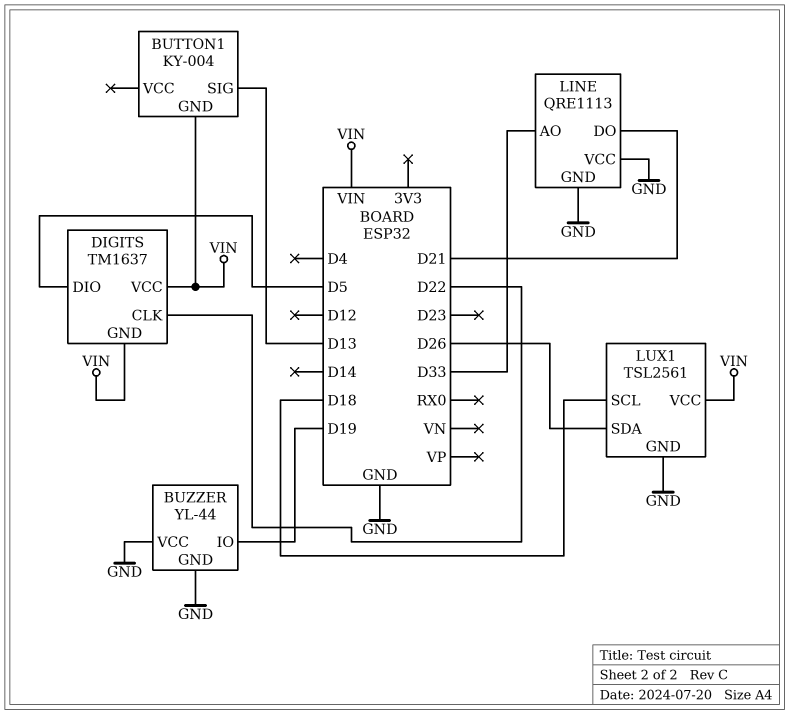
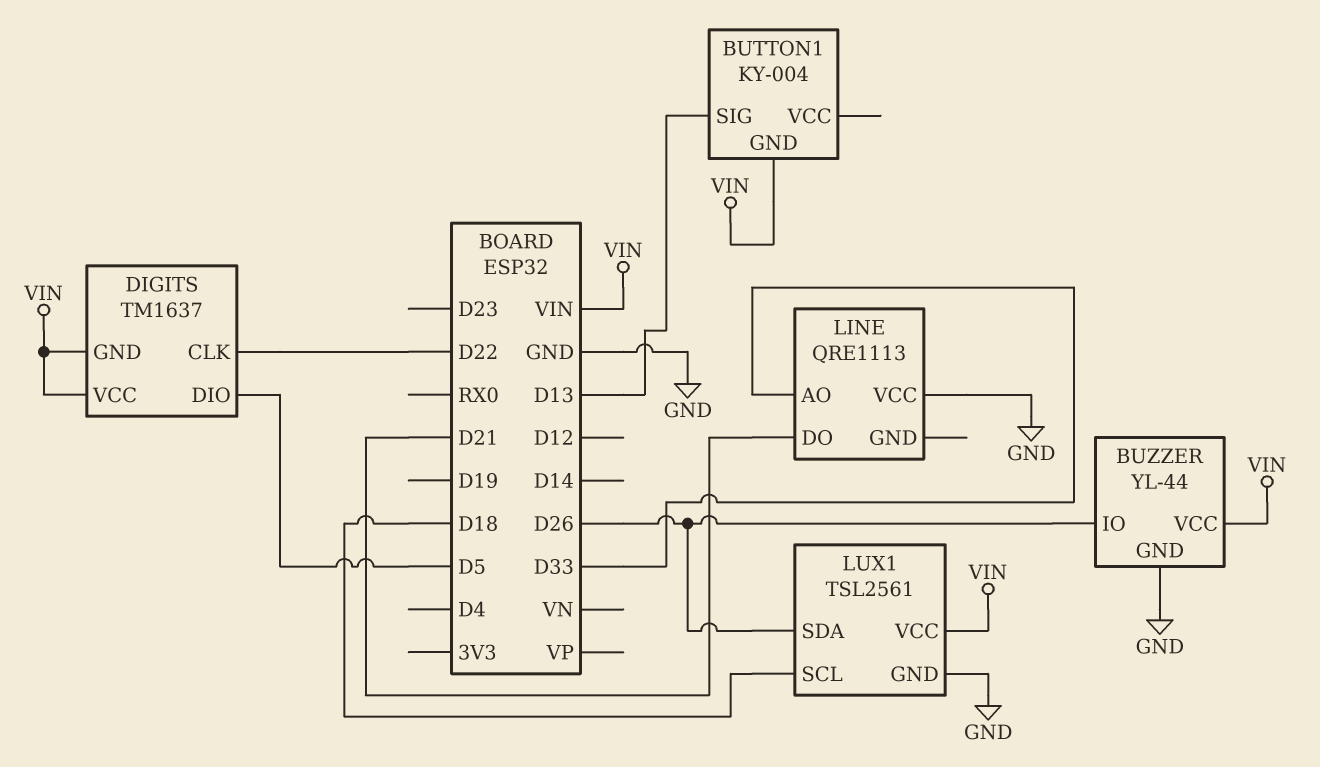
BUZZER pin IO: D19 -> D26
BUZZER pin VCC: GND -> VIN
LINE pin GND: GND -> none

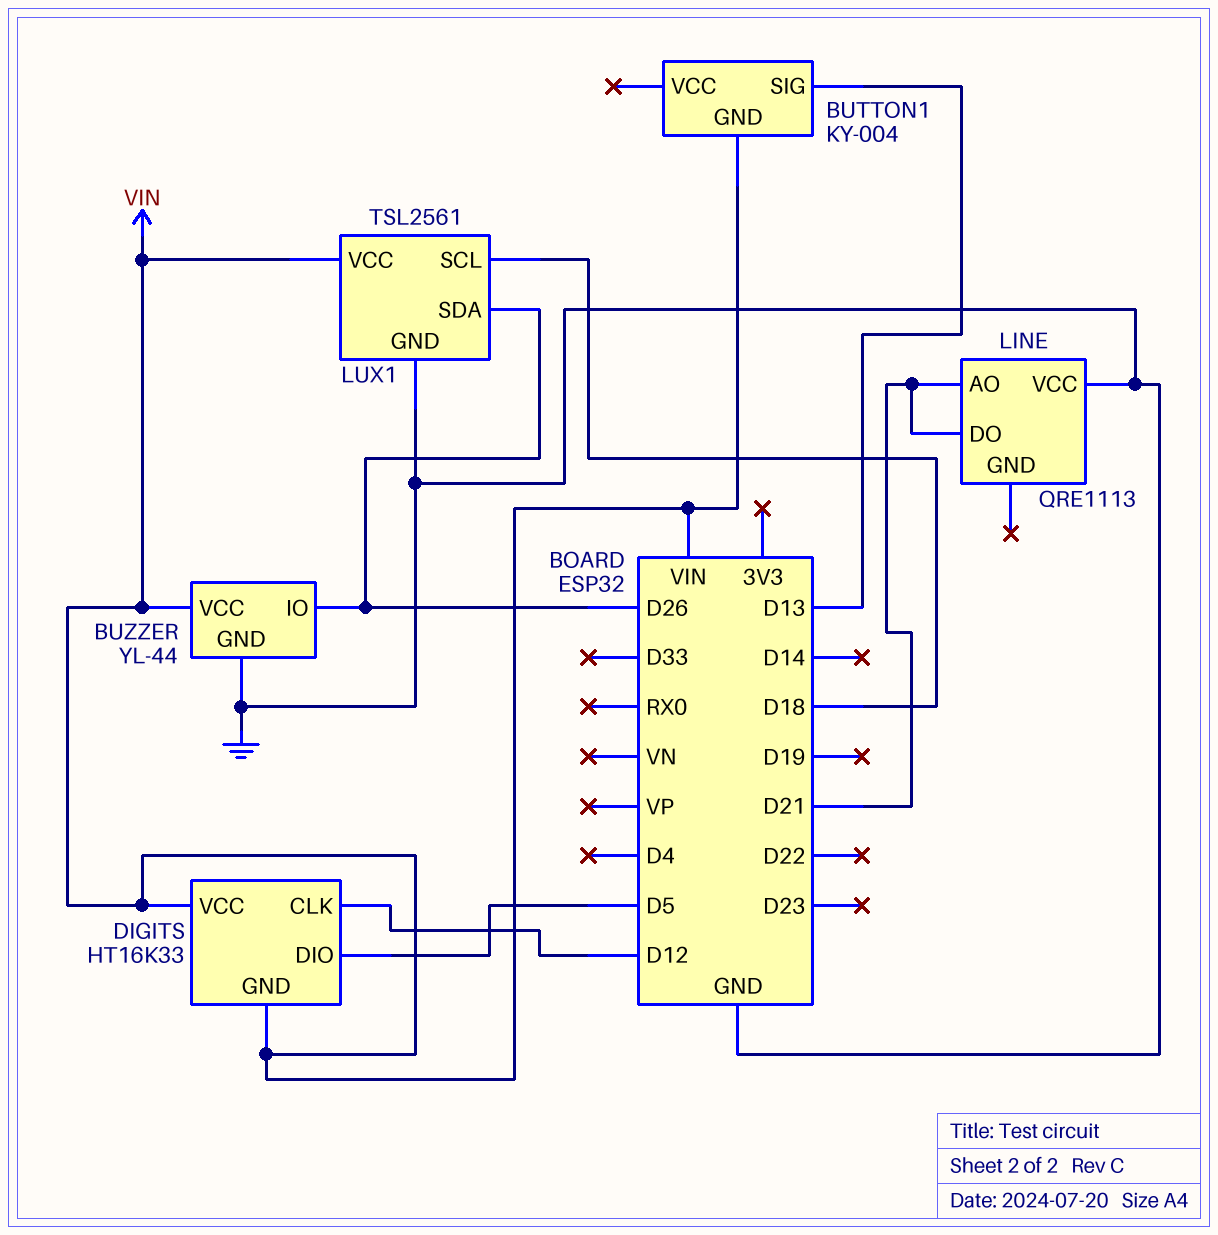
DIGITS: TM1637 -> HT16K33
DIGITS pin CLK: D22 -> D12
LINE pin AO: D33 -> D21

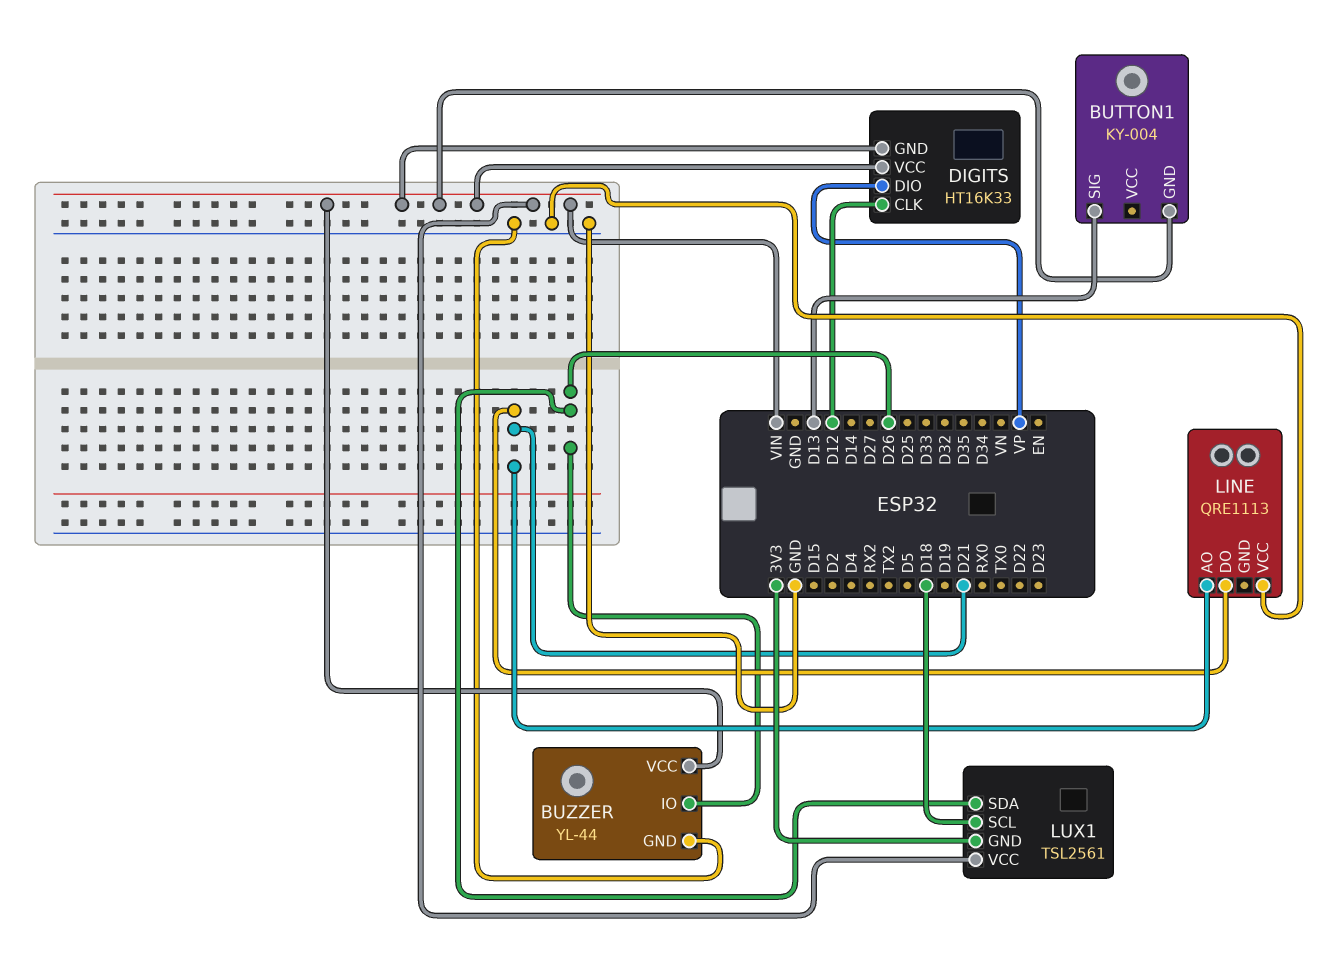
DIGITS pin DIO: D5 -> VP
LUX1 pin GND: GND -> 3V3

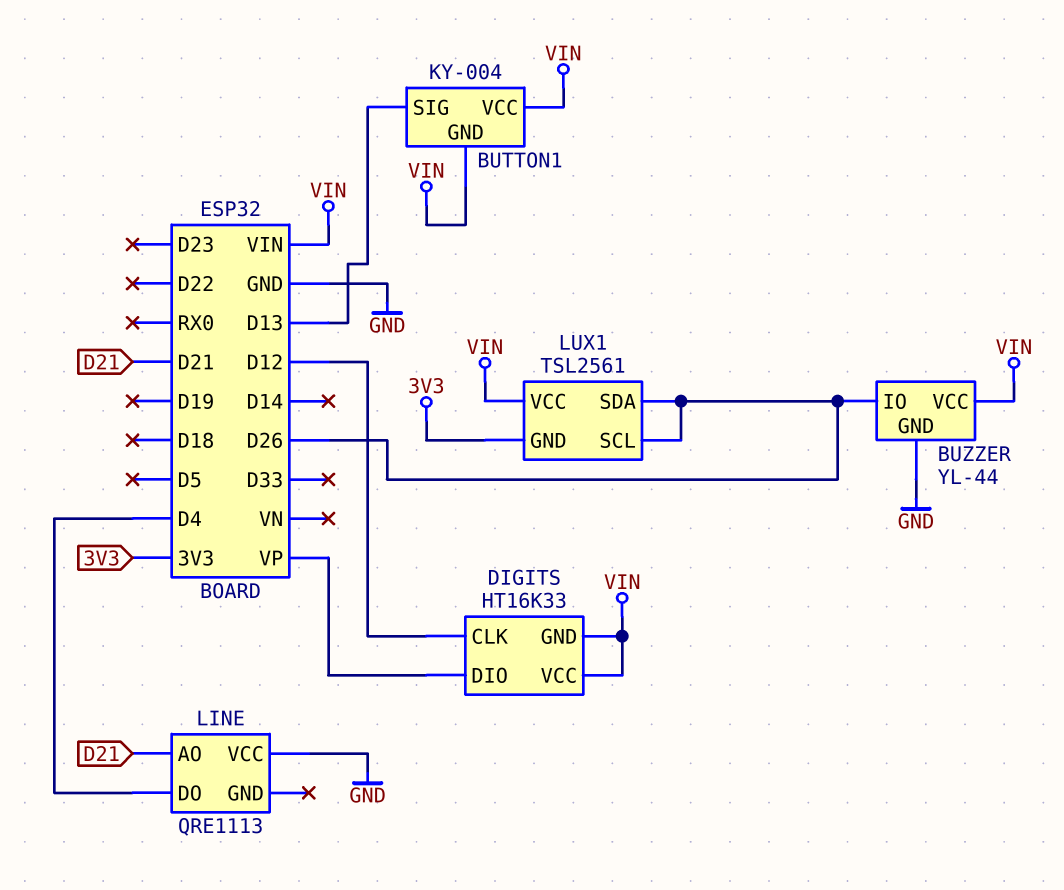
BUTTON1 pin VCC: none -> VIN
LINE pin DO: D21 -> D4
LUX1 pin SCL: D18 -> D26

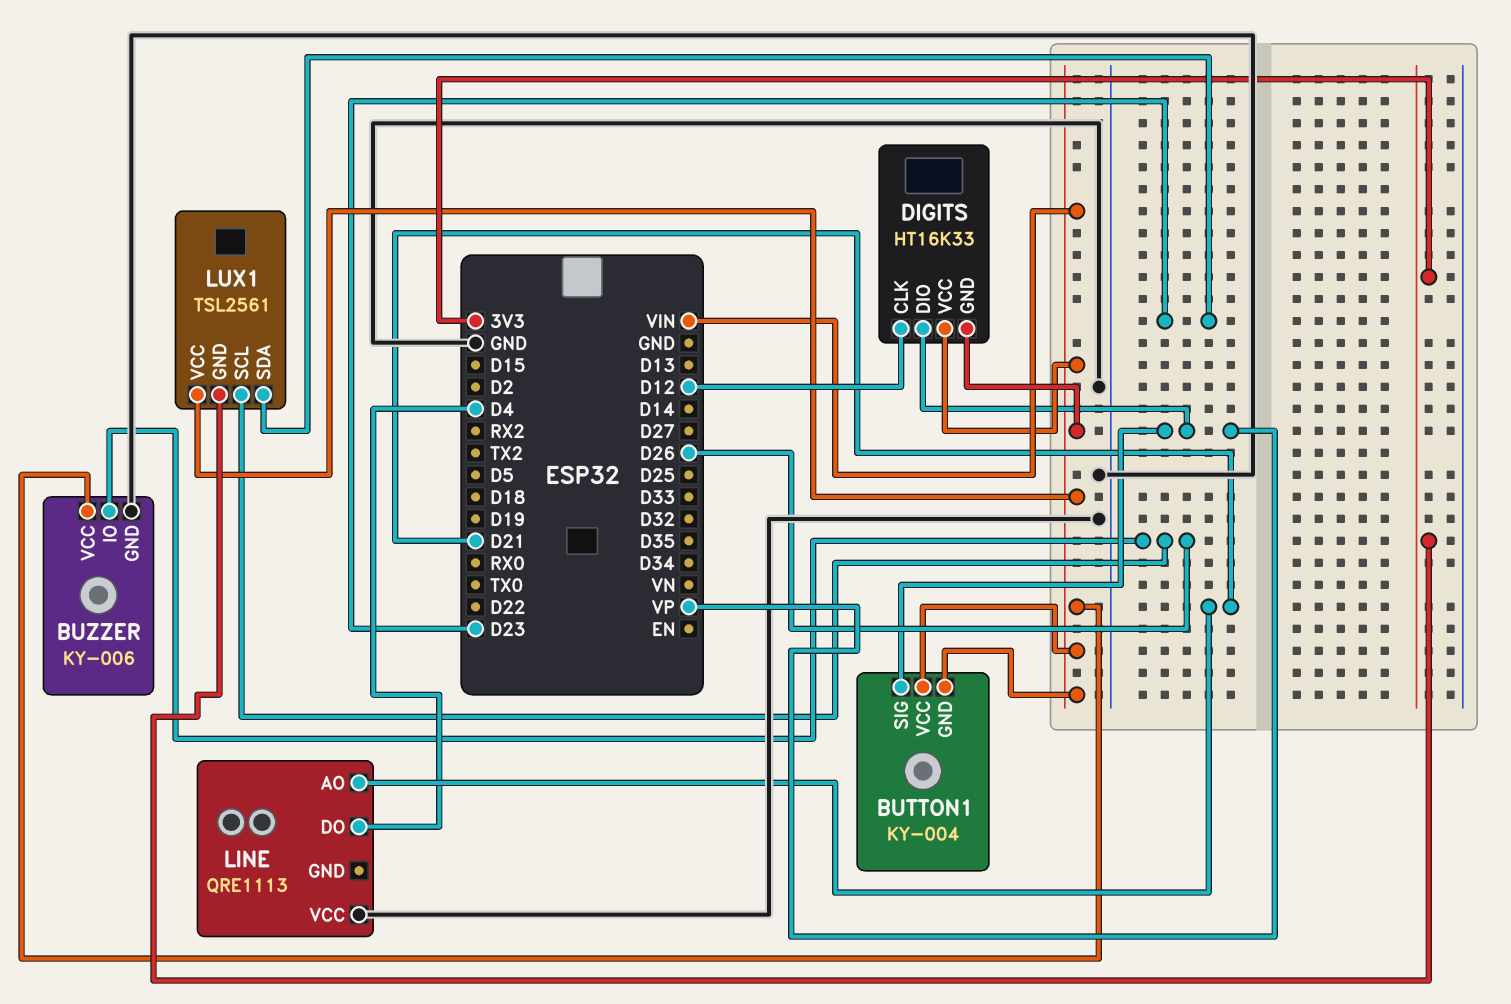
BUTTON1 pin SIG: D13 -> VP
BUZZER: YL-44 -> KY-006
LUX1 pin SDA: D26 -> D23

